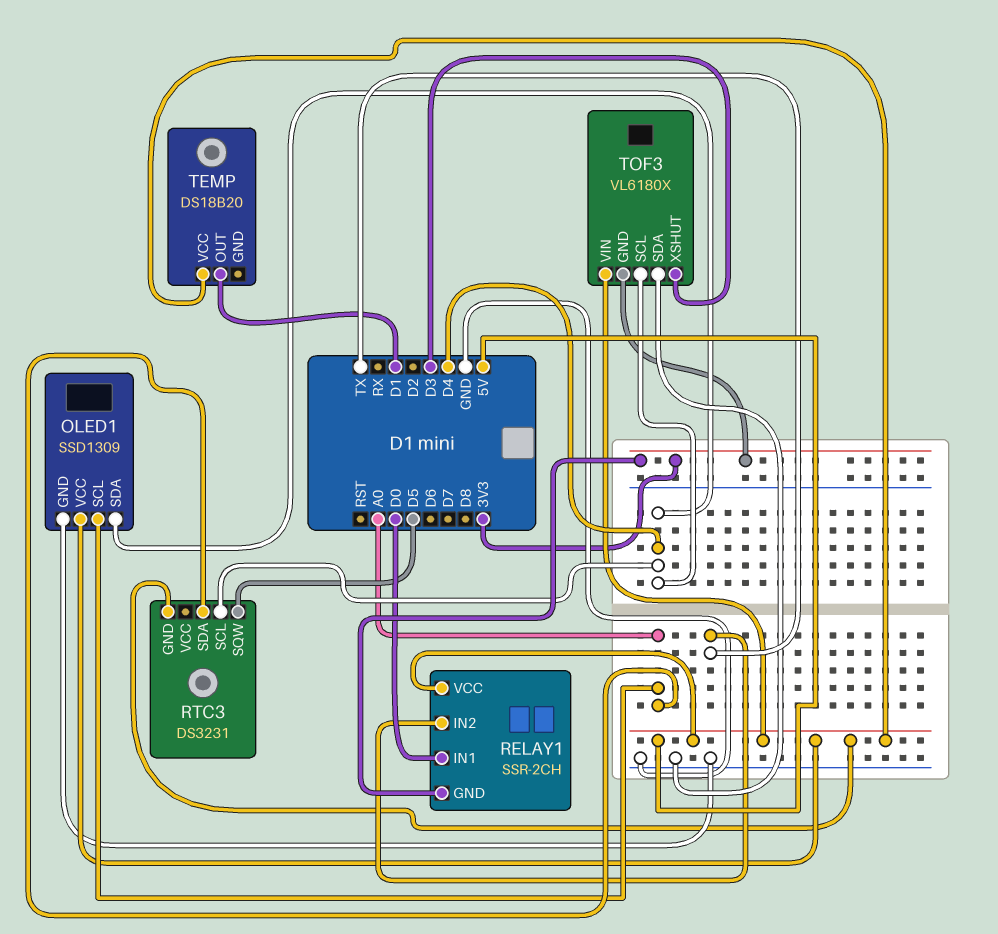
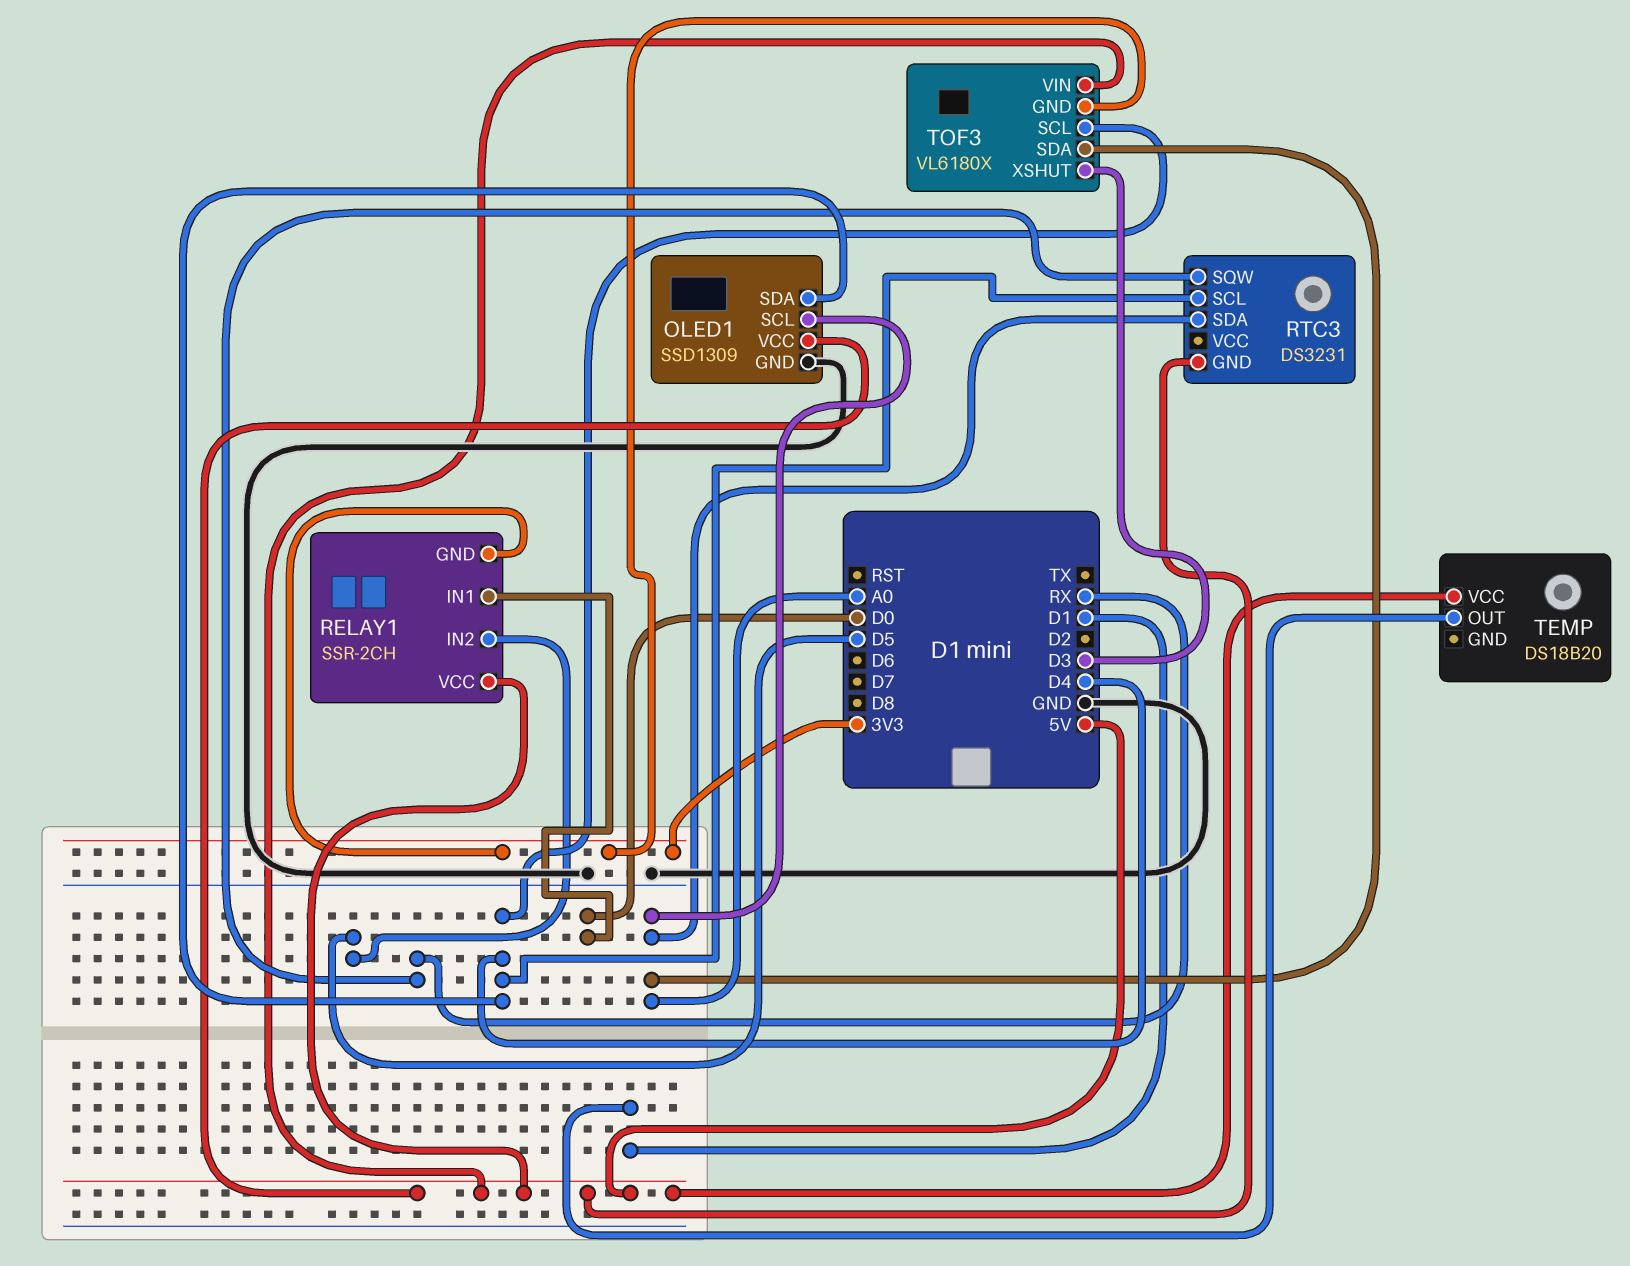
RELAY1 pin IN2: TX -> D5
RTC3 pin SQW: D5 -> RX
TOF3 pin SDA: GND -> A0

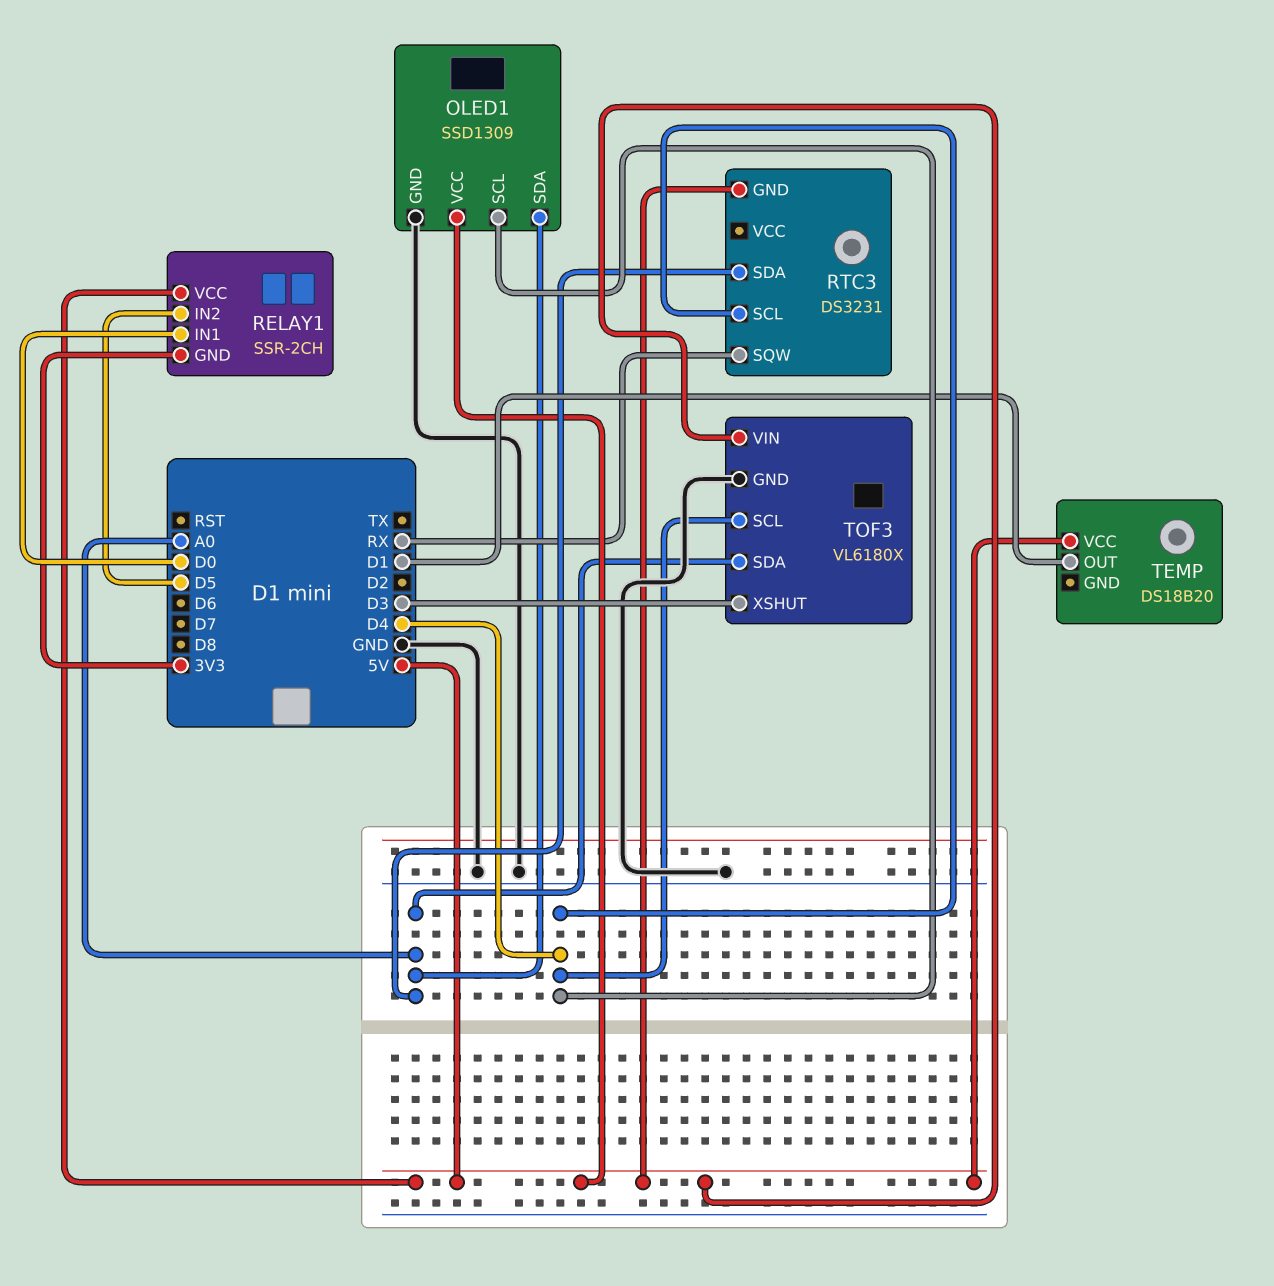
OLED1 pin SCL: A0 -> D4
OLED1 pin SDA: D4 -> A0
TOF3 pin GND: 3V3 -> GND

